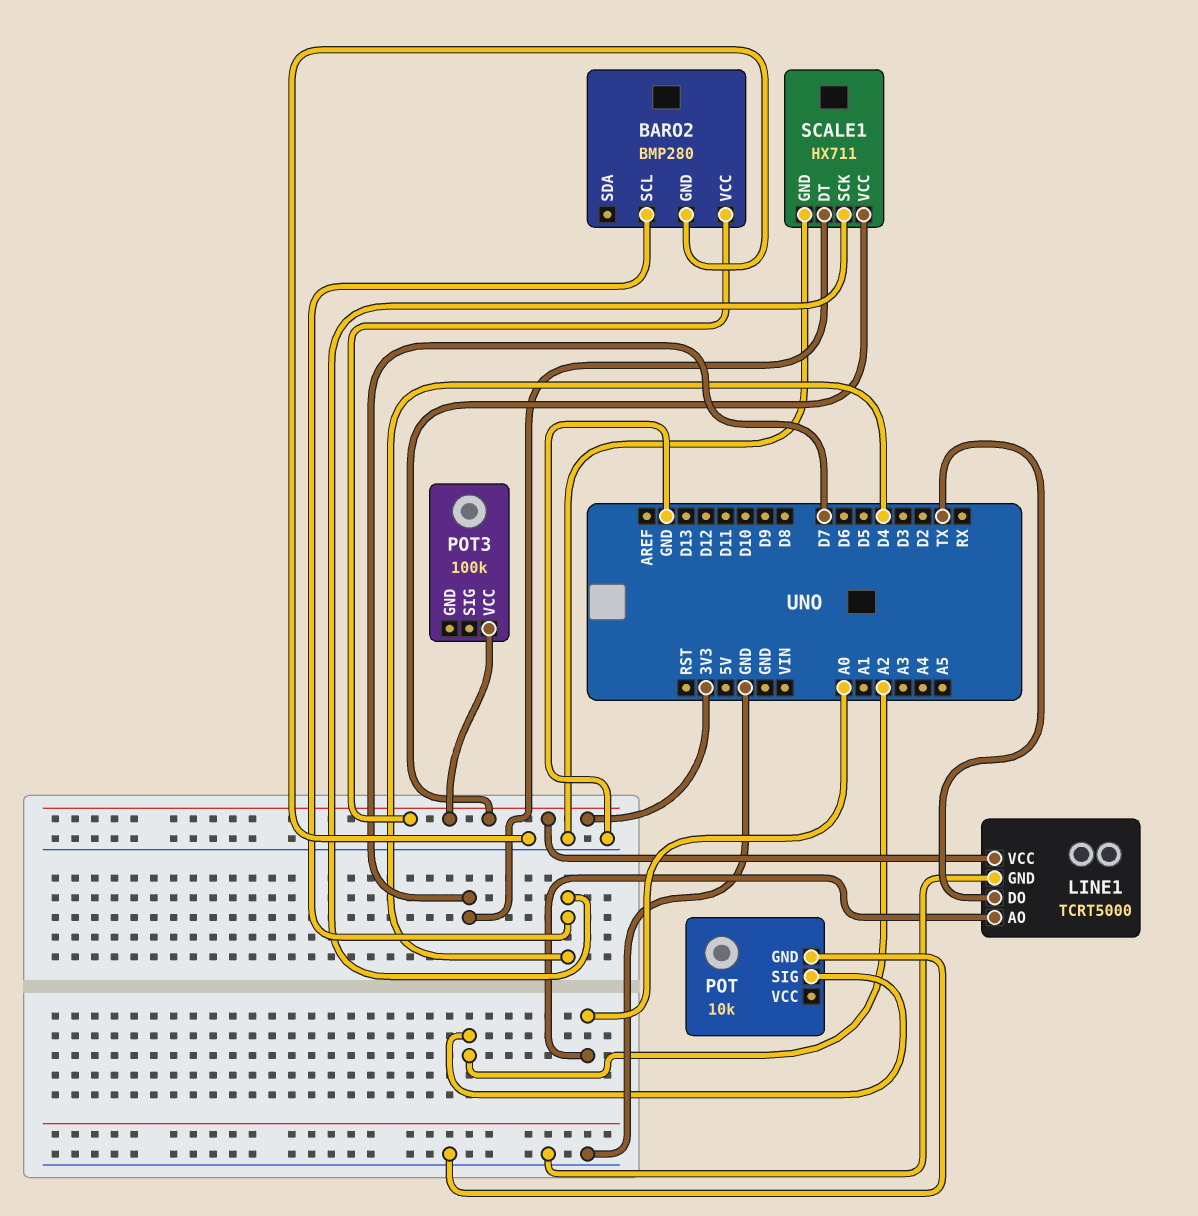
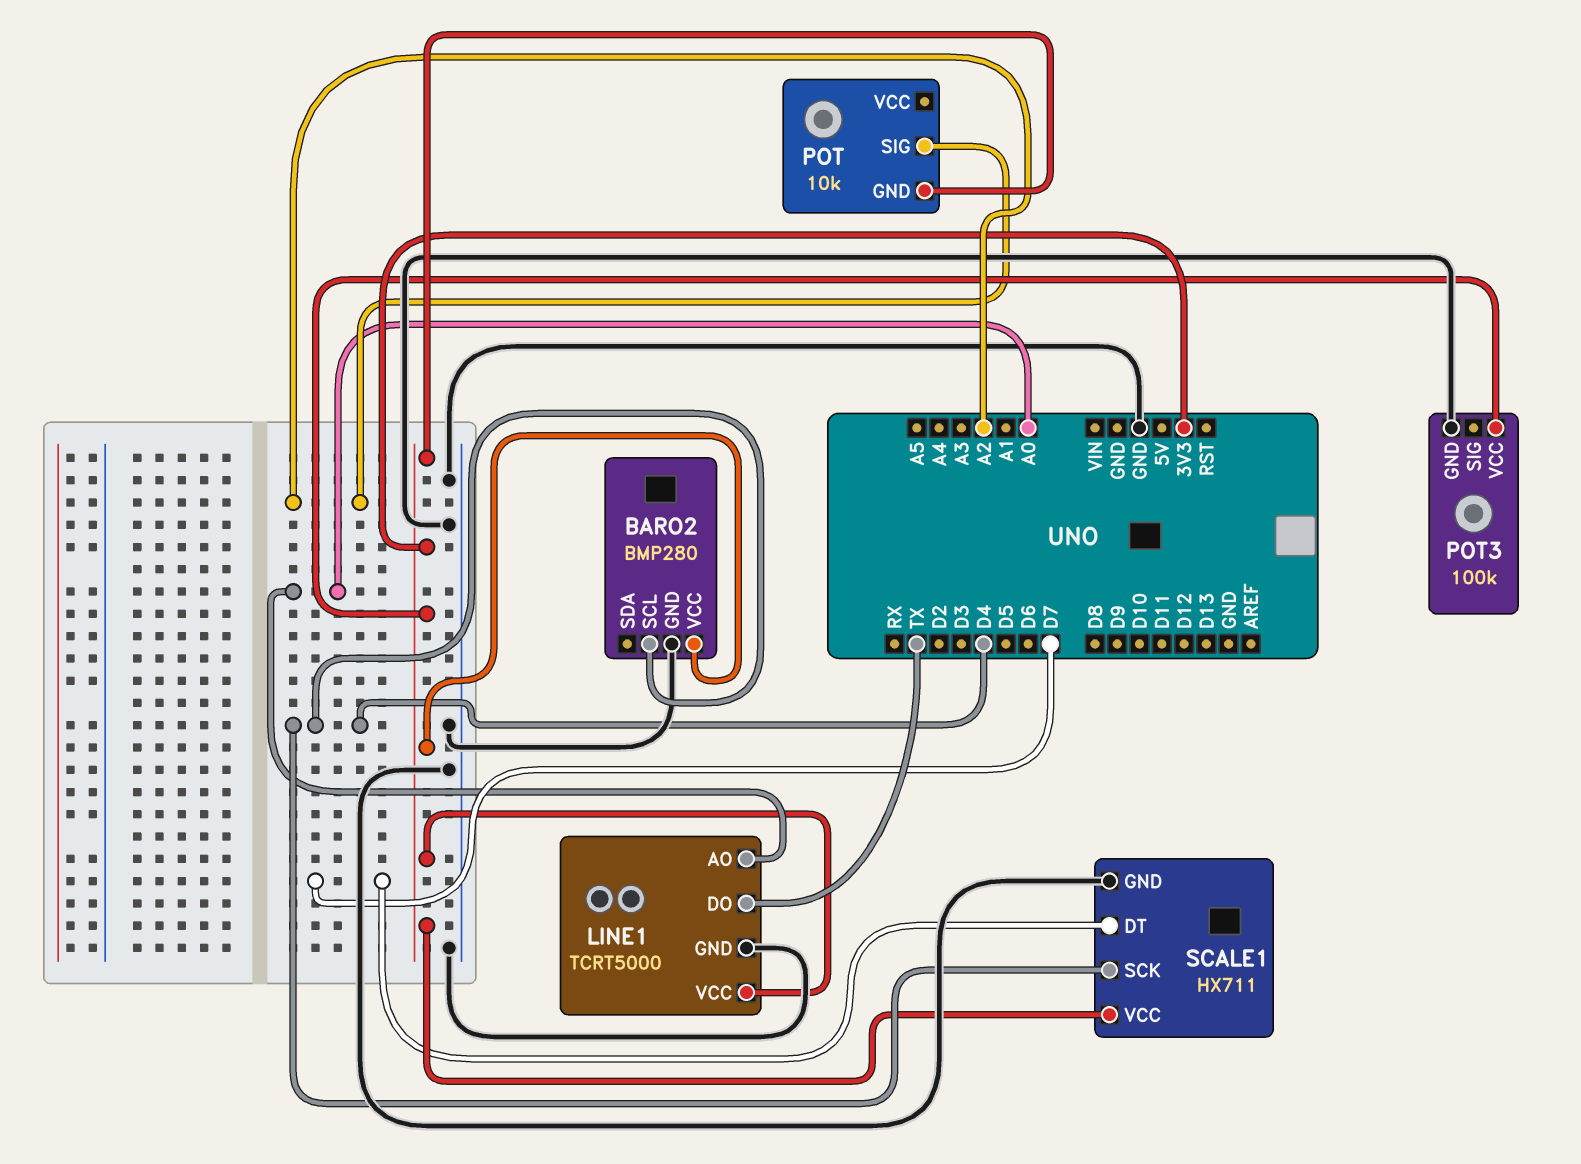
POT pin GND: GND -> 3V3
POT3 pin GND: none -> GND

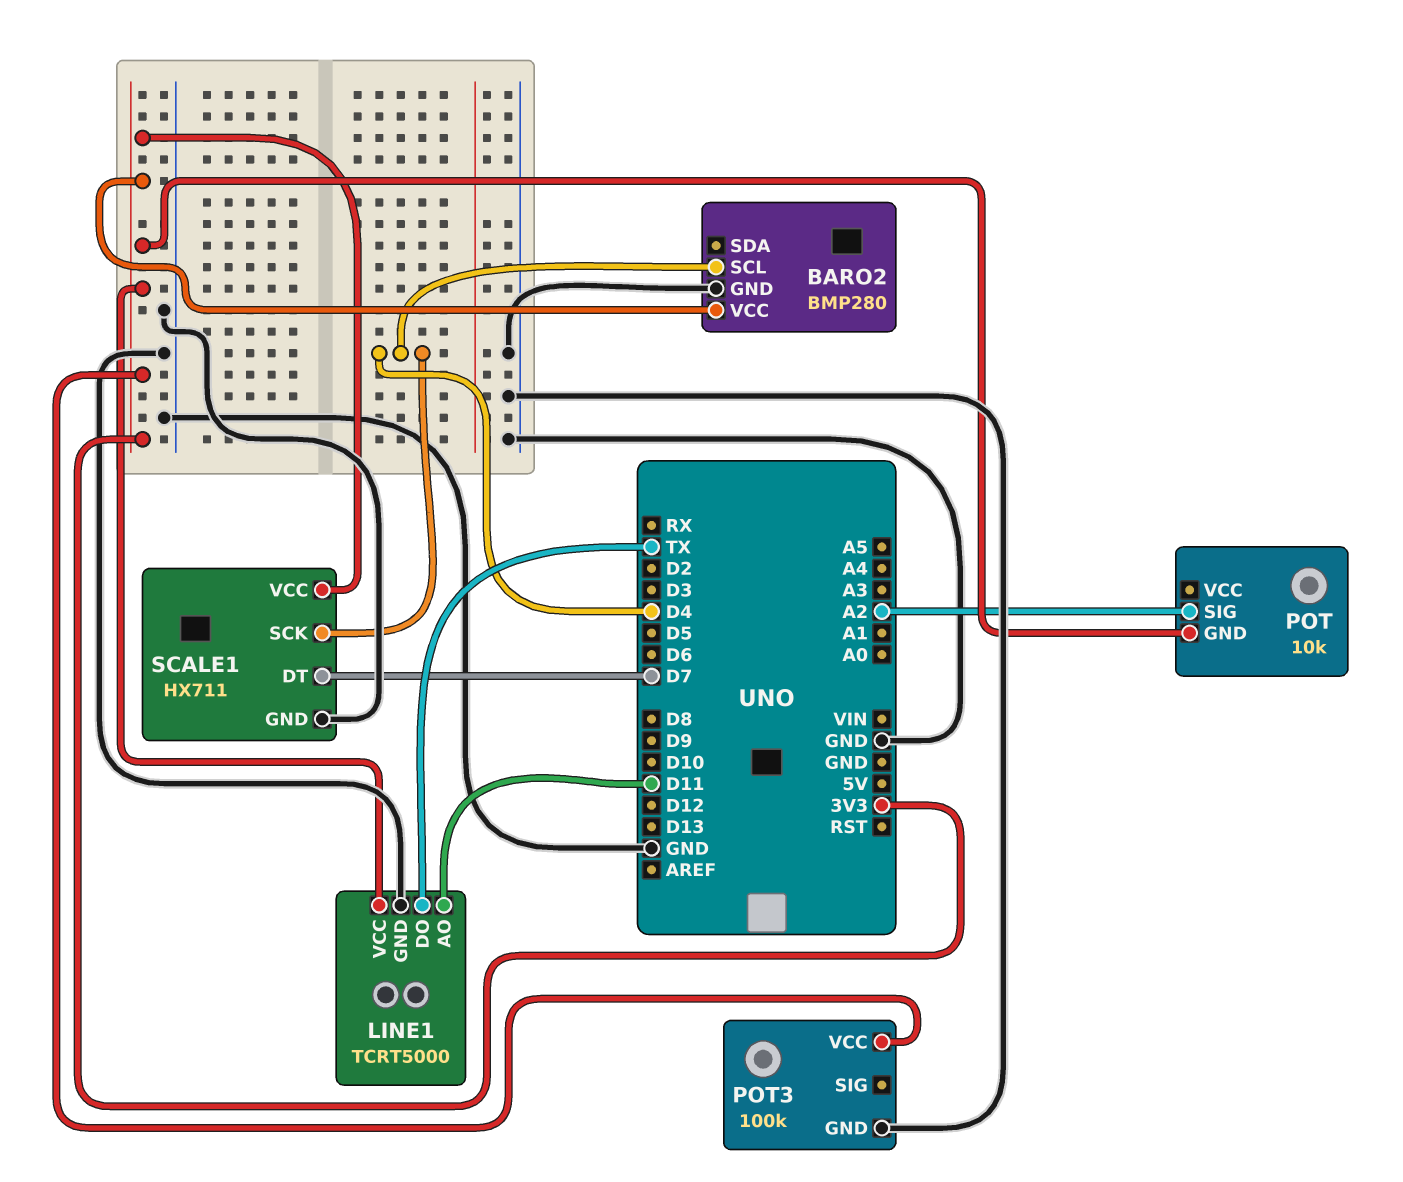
LINE1 pin AO: A0 -> D11

